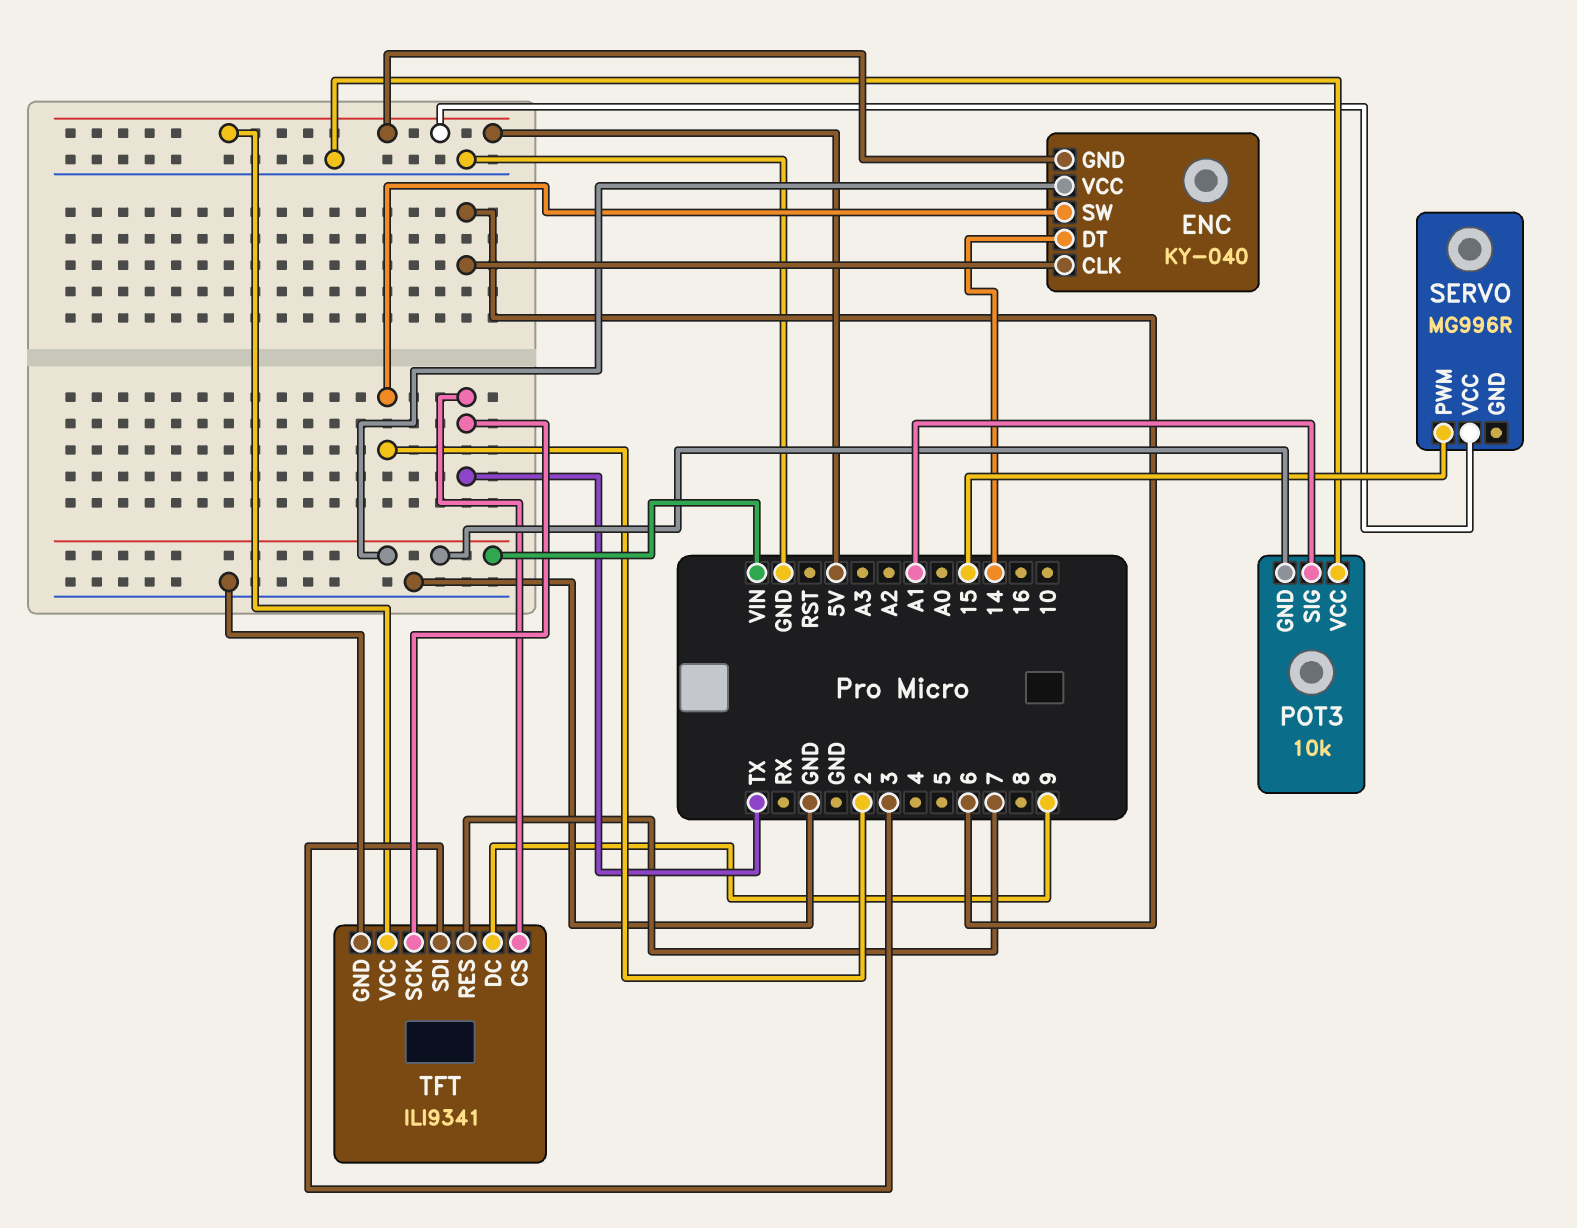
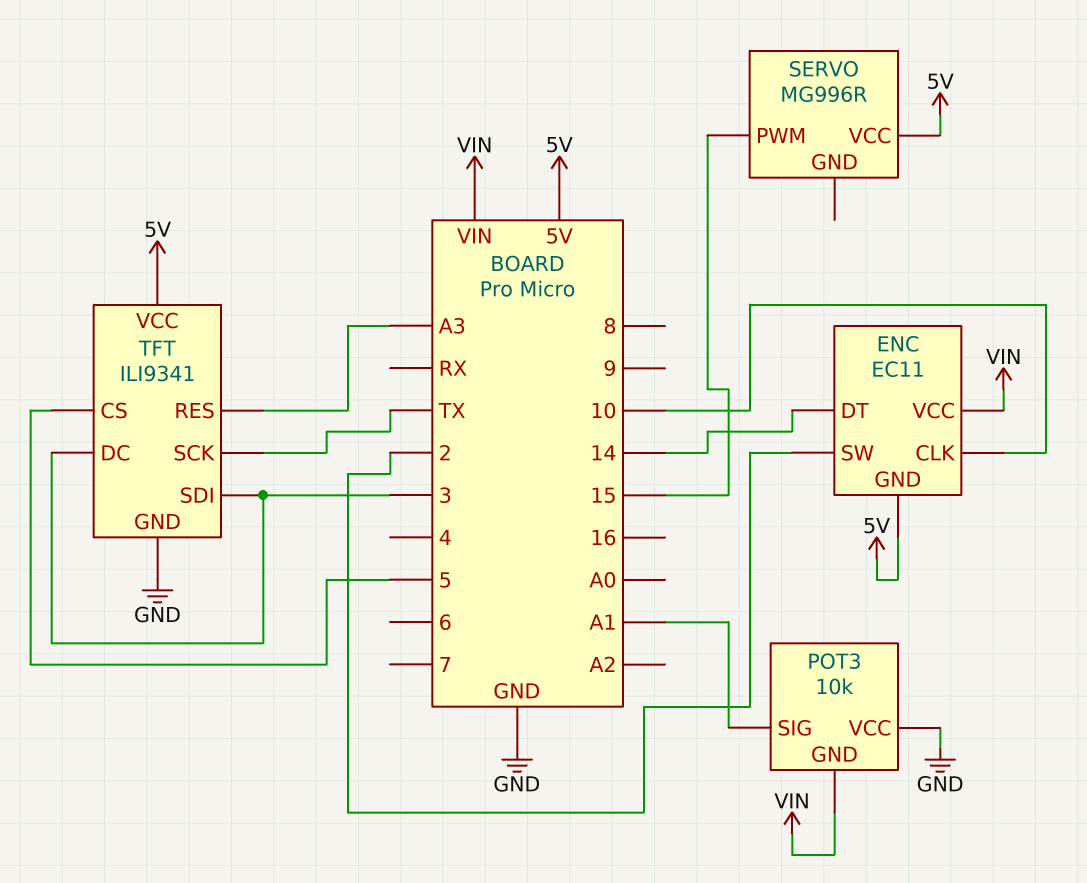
ENC: KY-040 -> EC11
ENC pin CLK: 6 -> 10
TFT pin CS: TX -> 5
TFT pin DC: 9 -> 3
TFT pin RES: 7 -> A3

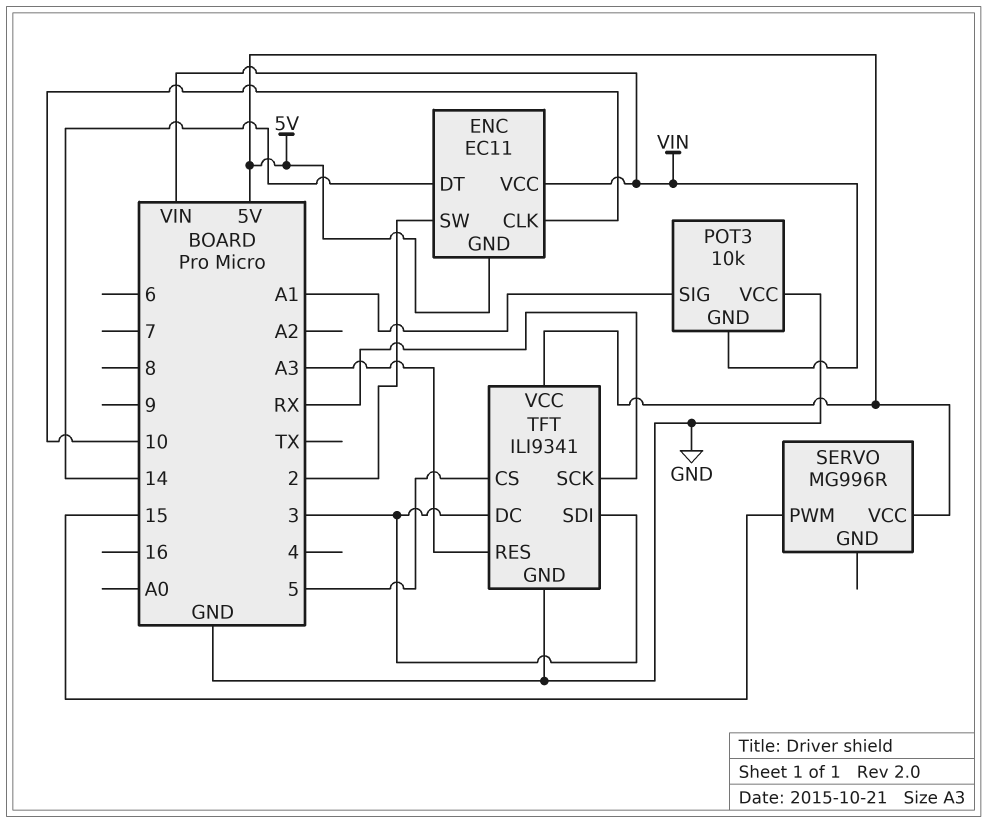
TFT pin SCK: TX -> RX

